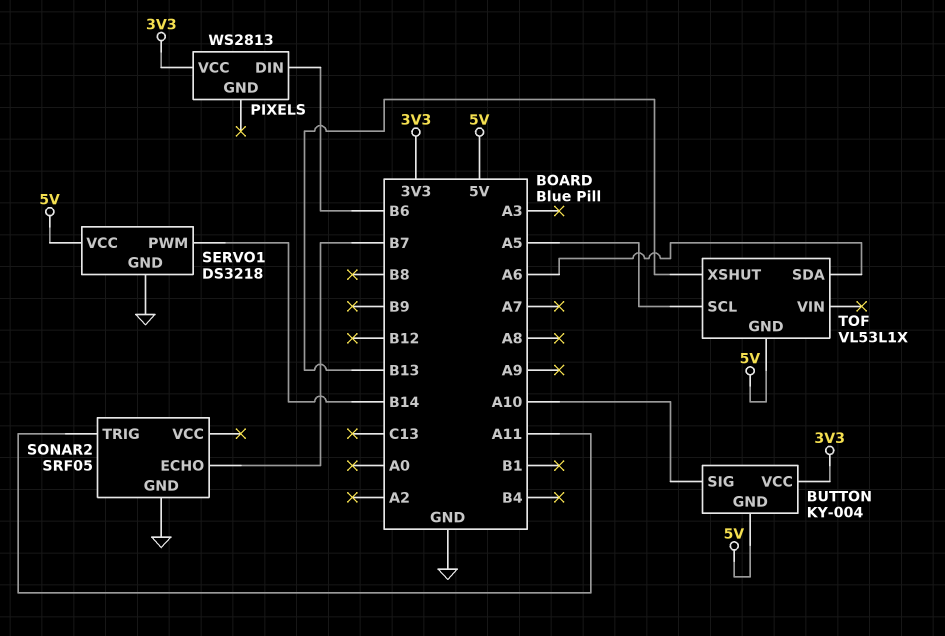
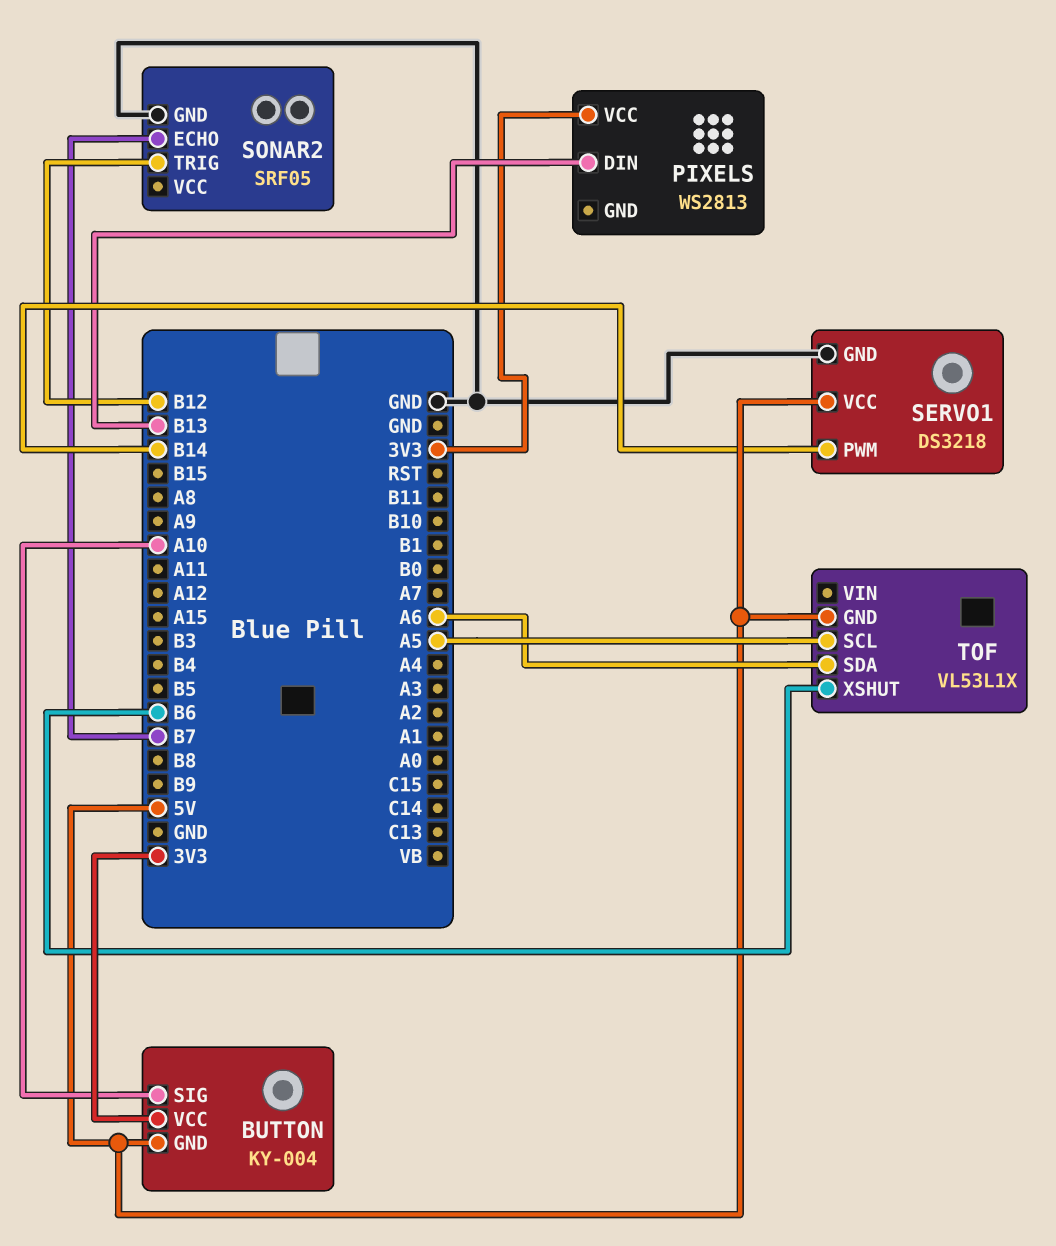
PIXELS pin DIN: B6 -> B13
SONAR2 pin TRIG: A11 -> B12
TOF pin XSHUT: B13 -> B6

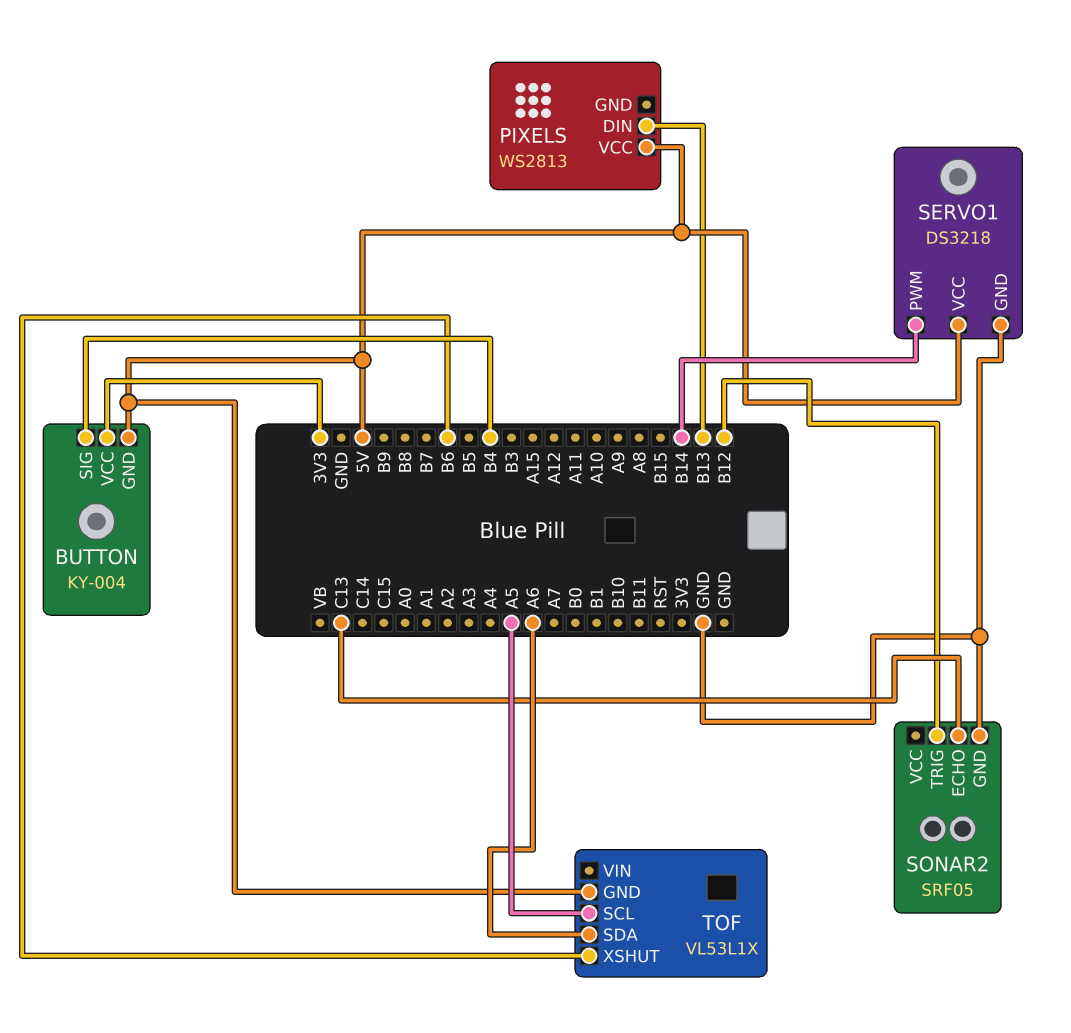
BUTTON pin SIG: A10 -> B4
PIXELS pin VCC: 3V3 -> 5V
SONAR2 pin ECHO: B7 -> C13

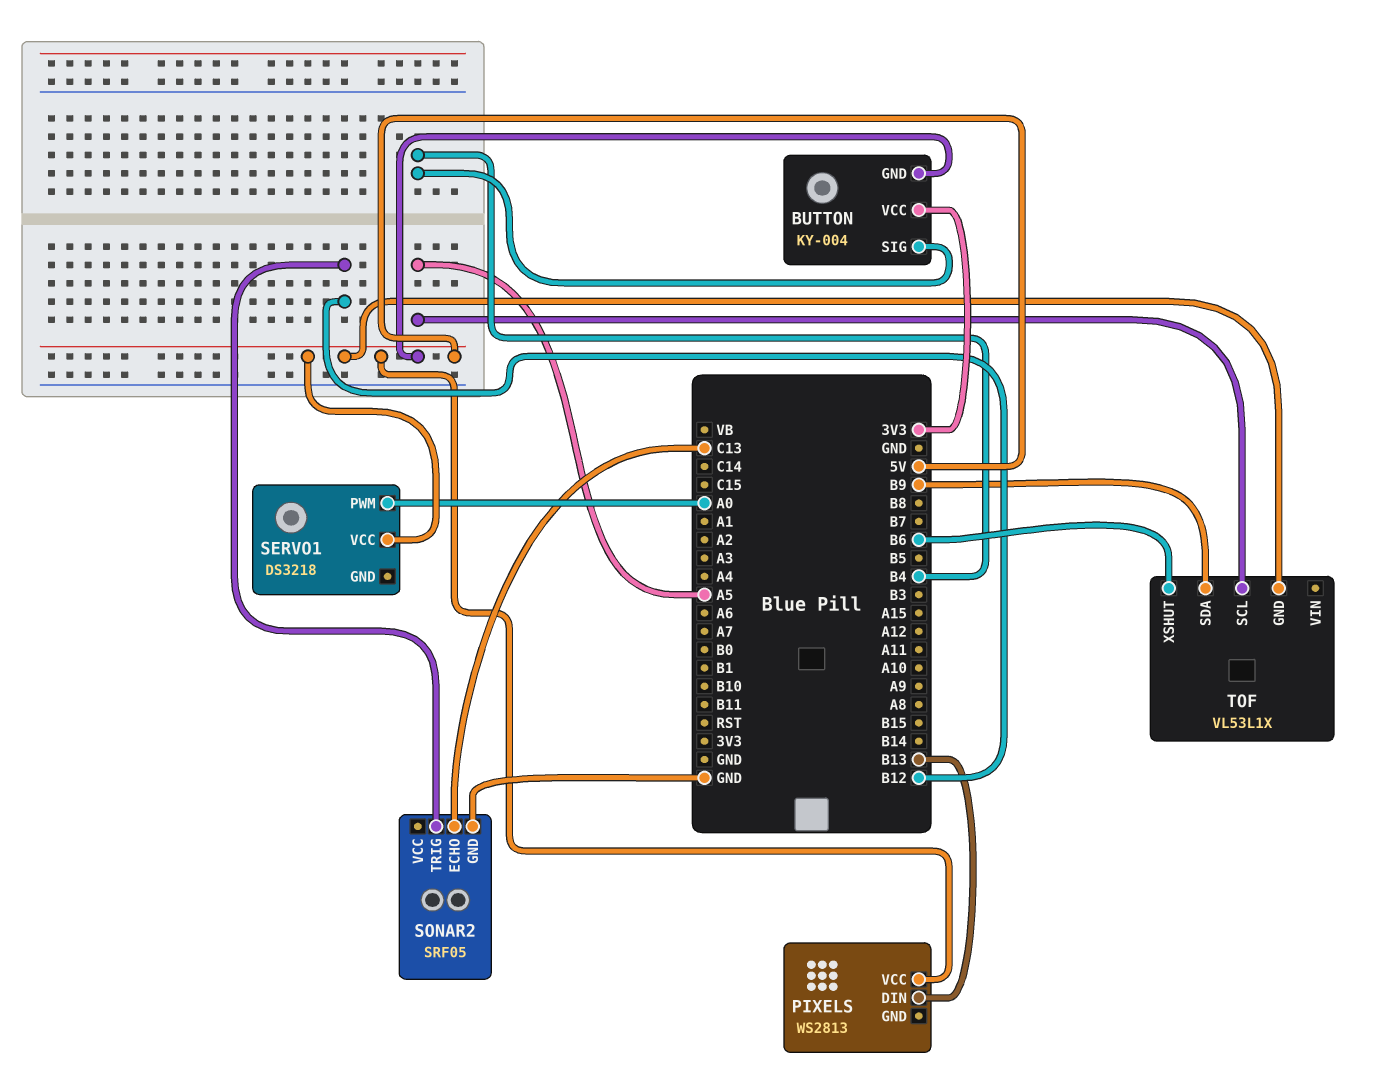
SERVO1 pin GND: GND -> none
SERVO1 pin PWM: B14 -> A0
TOF pin SDA: A6 -> B9

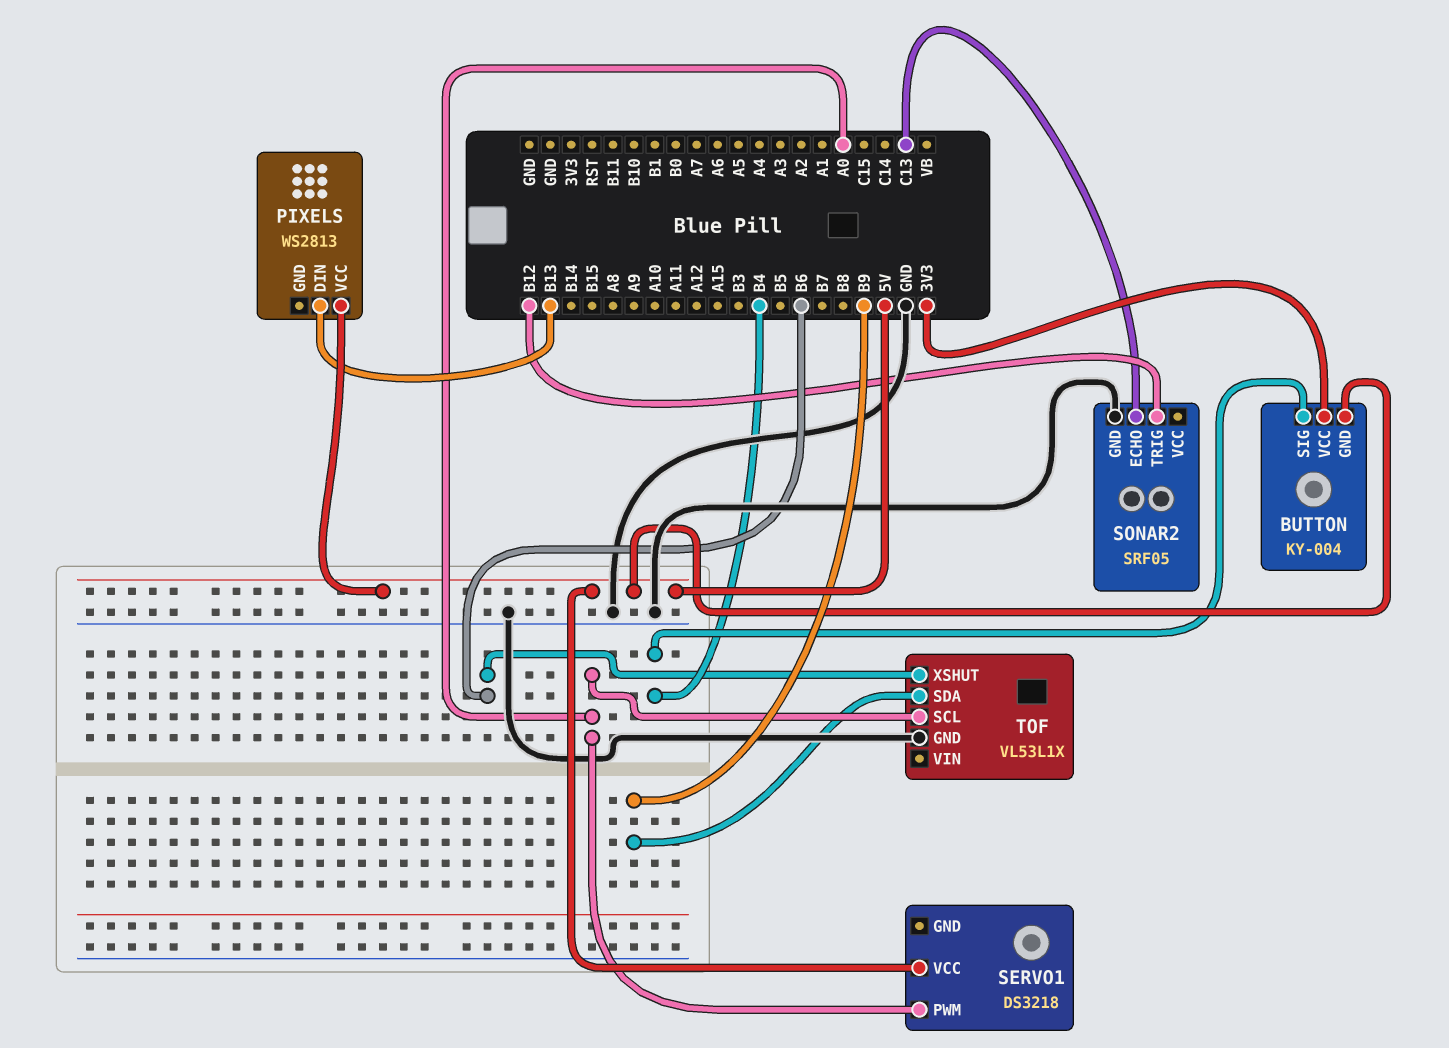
TOF pin GND: 5V -> GND
TOF pin SCL: A5 -> A0

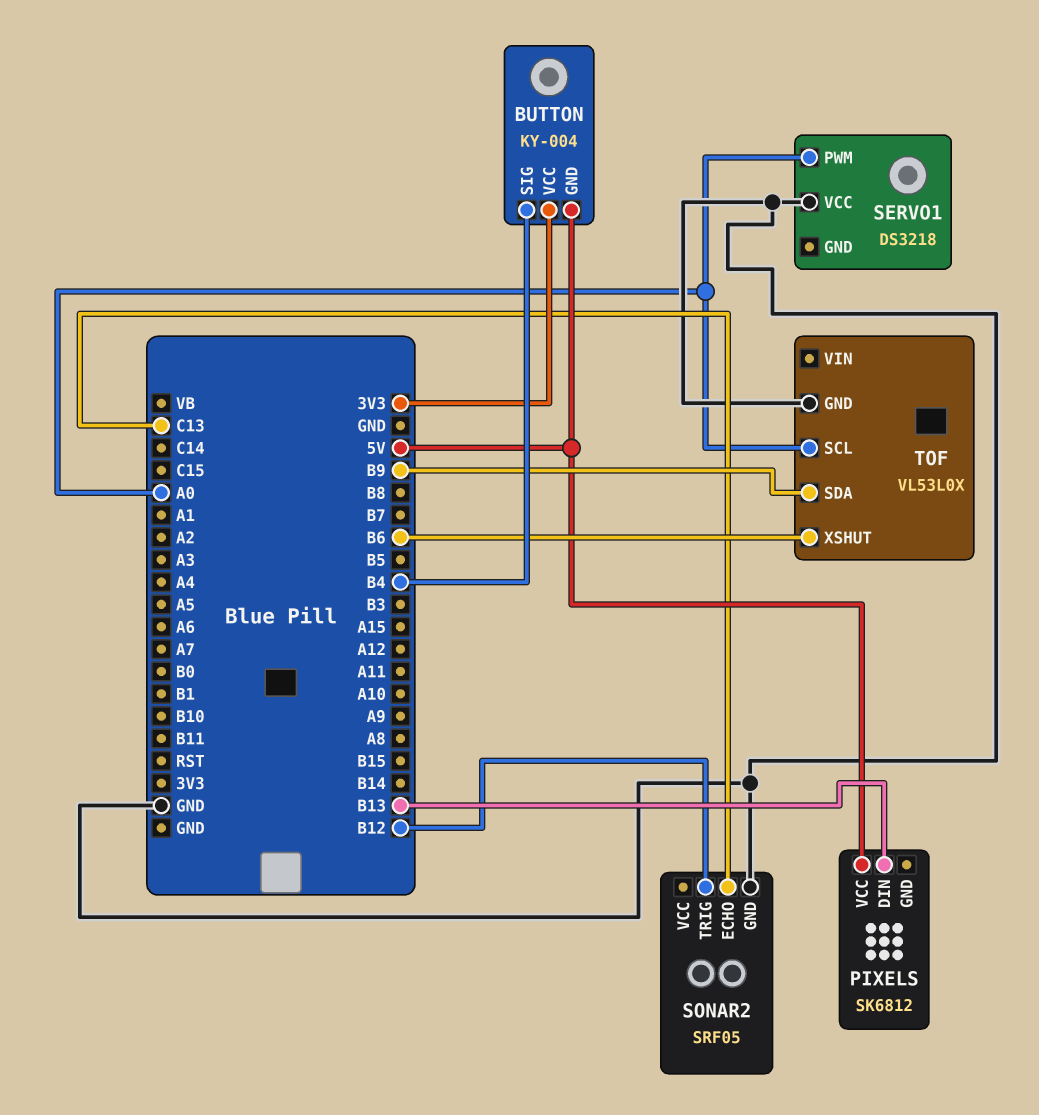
PIXELS: WS2813 -> SK6812
SERVO1 pin VCC: 5V -> GND
TOF: VL53L1X -> VL53L0X

